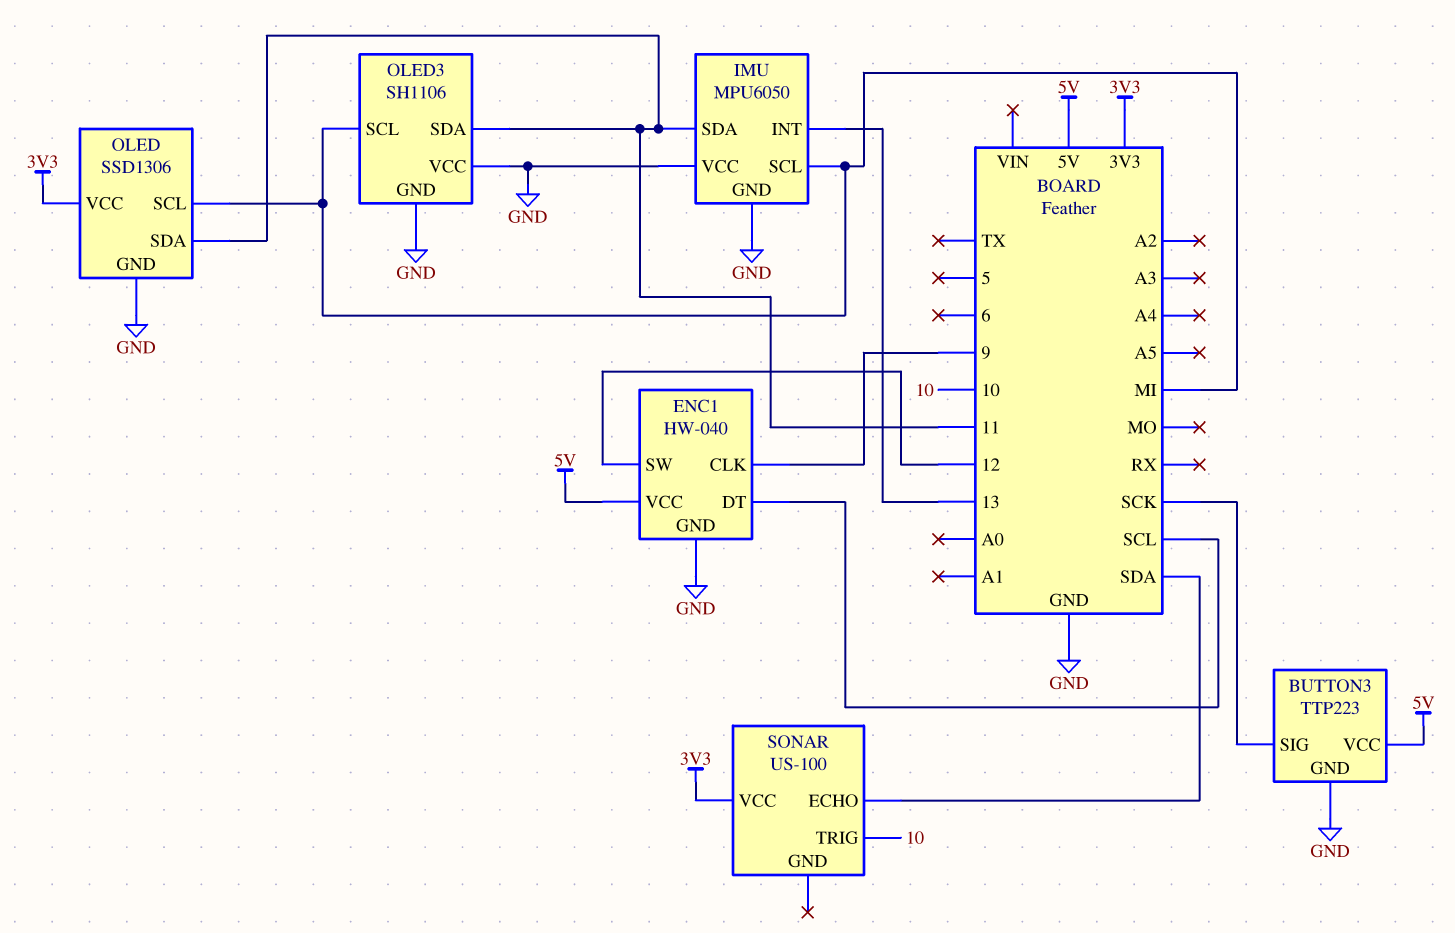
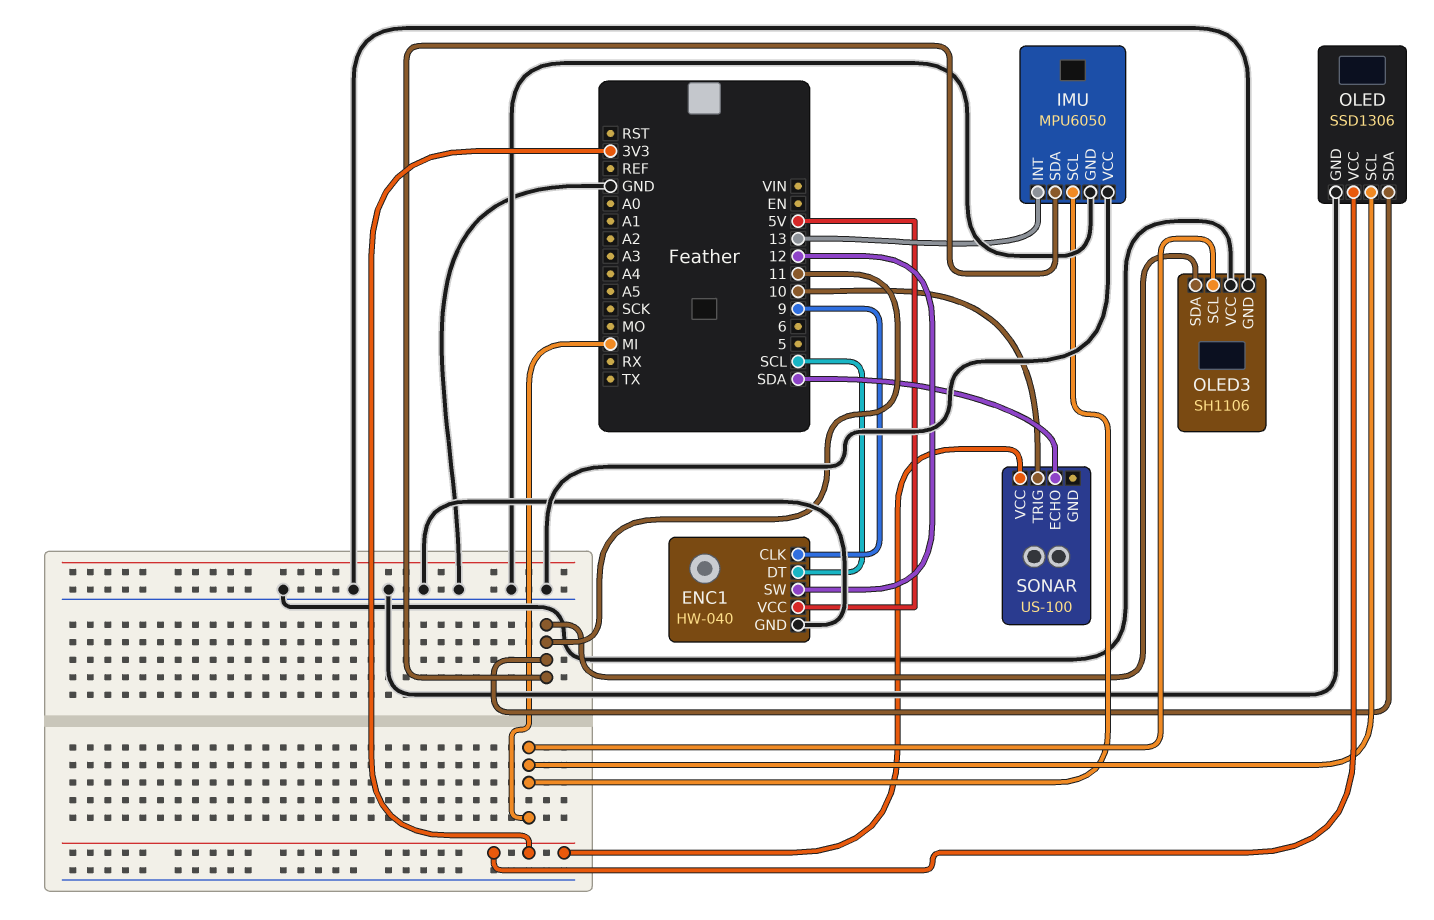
BUTTON3: TTP223 -> none
BUTTON3 pin GND: GND -> none
BUTTON3 pin SIG: SCK -> none
BUTTON3 pin VCC: 5V -> none

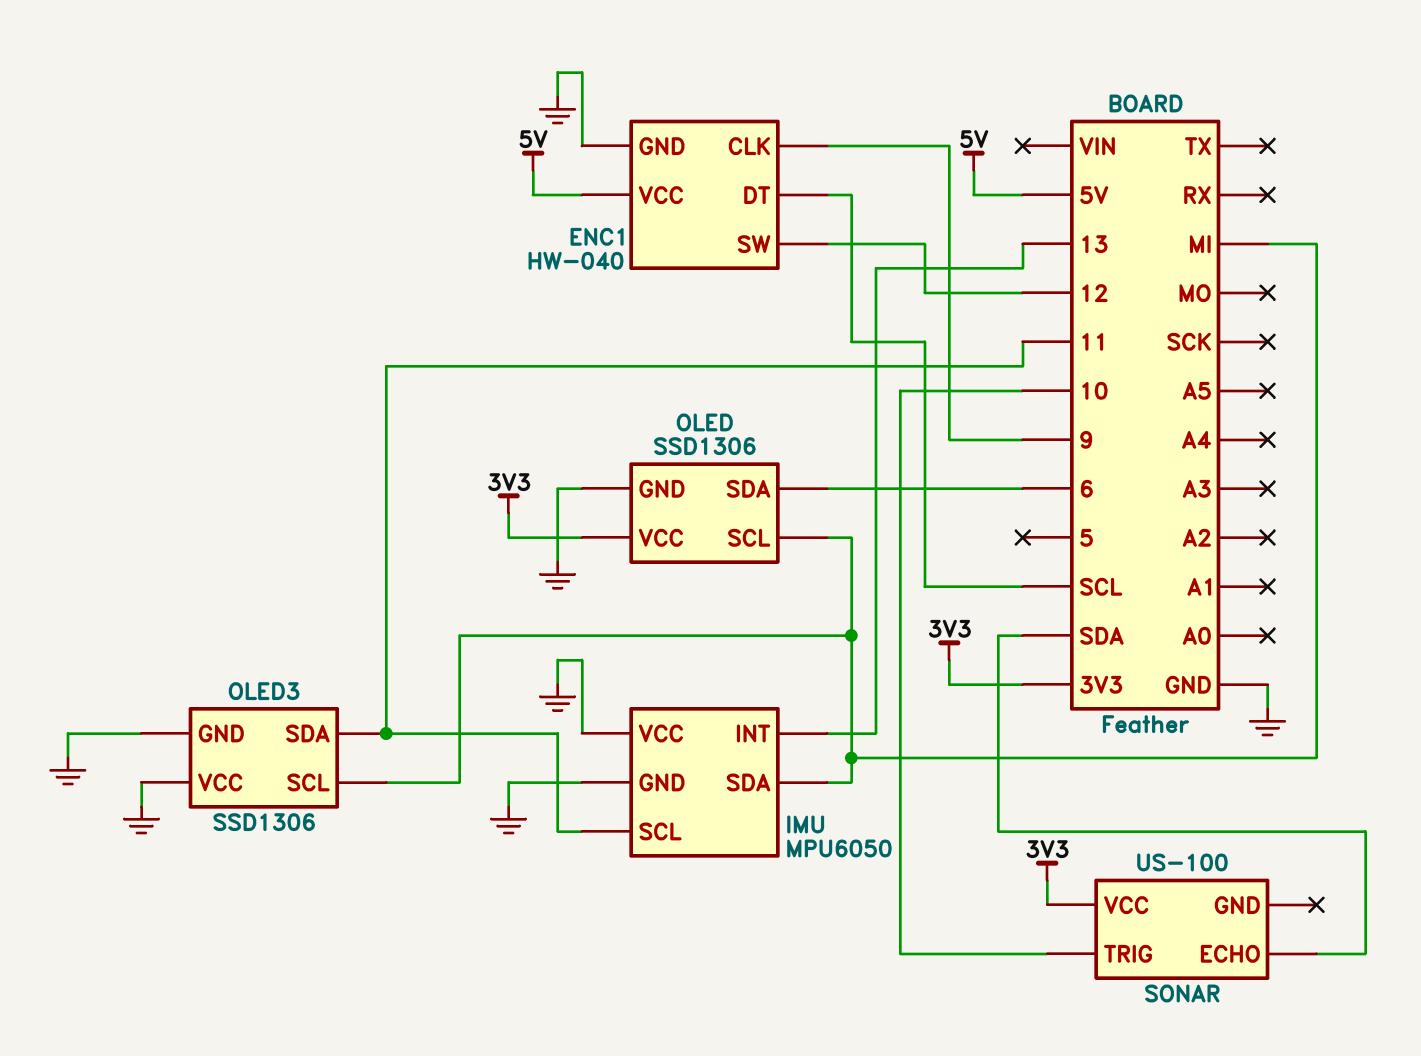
IMU pin SCL: MI -> 11
IMU pin SDA: 11 -> MI
OLED pin SDA: 11 -> 6
OLED3: SH1106 -> SSD1306

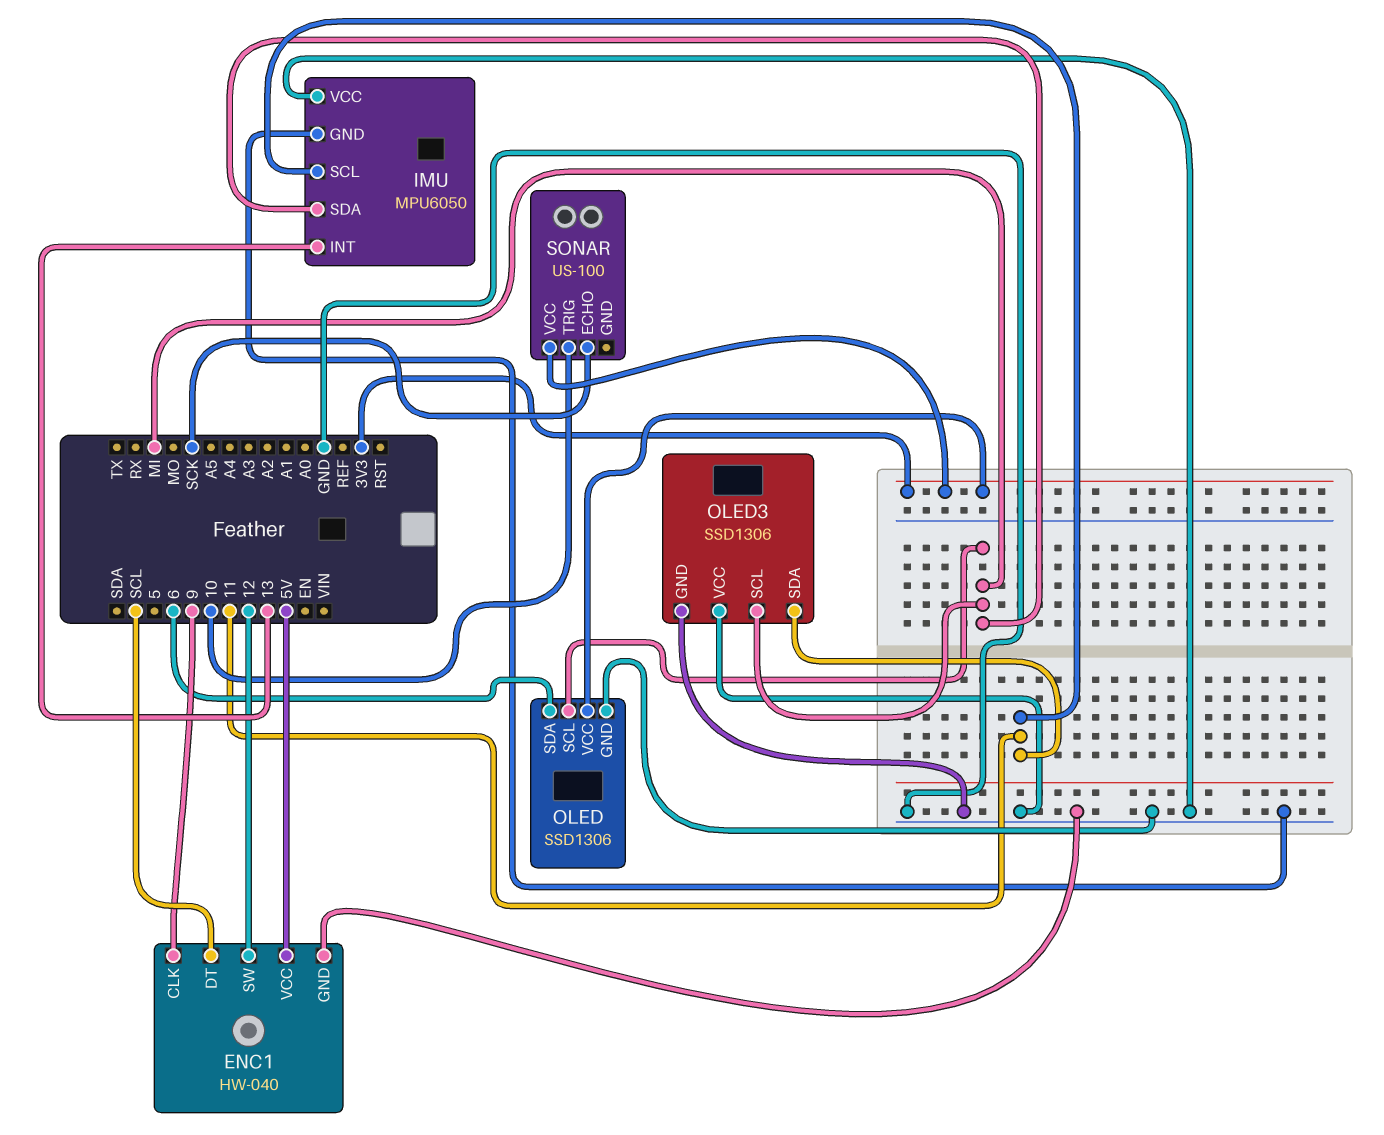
SONAR pin ECHO: SDA -> SCK

